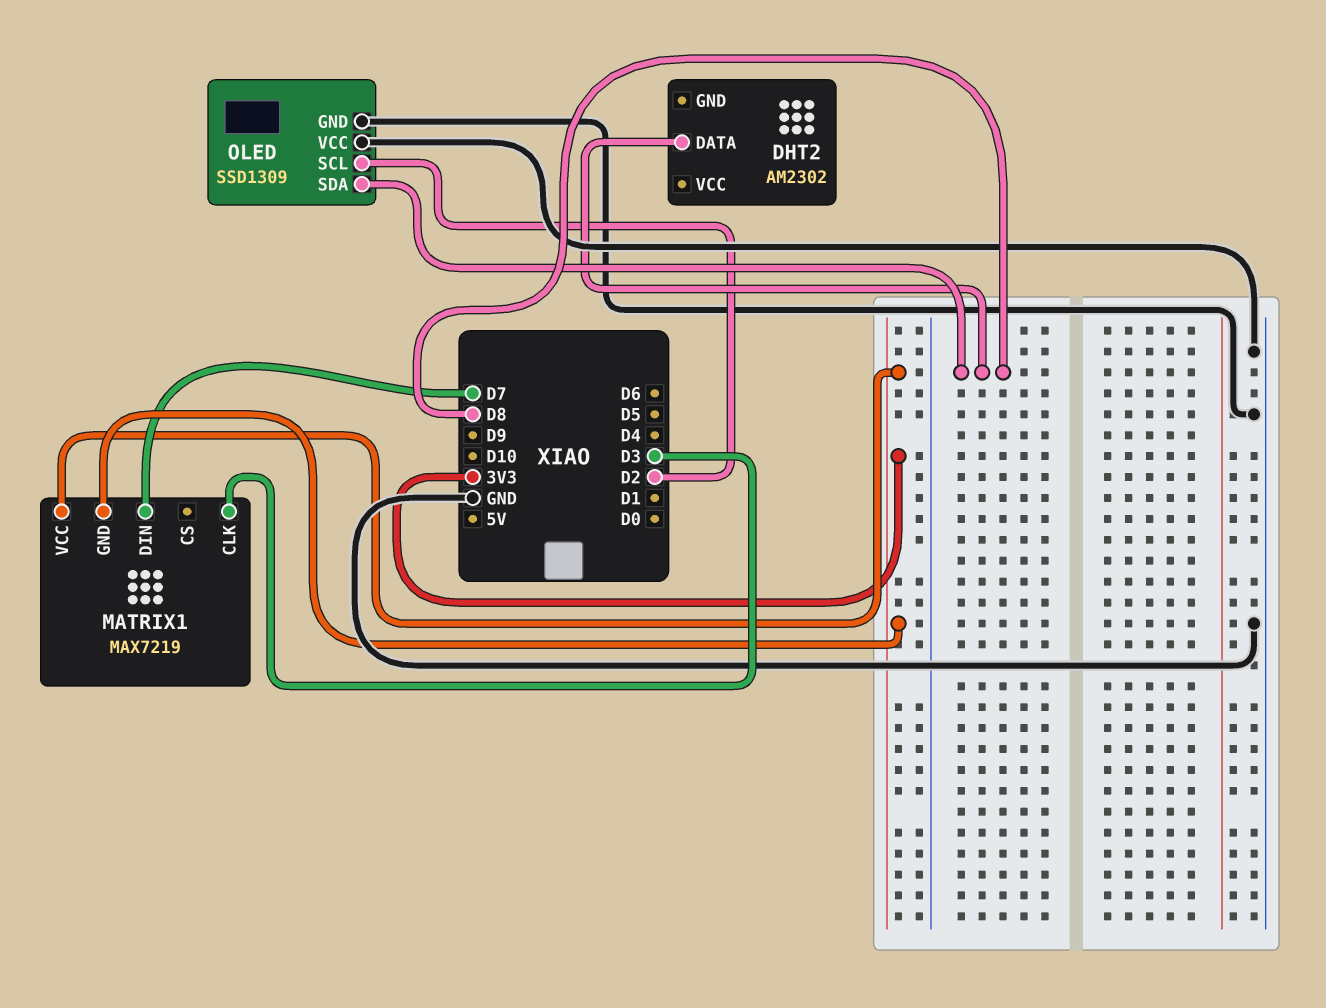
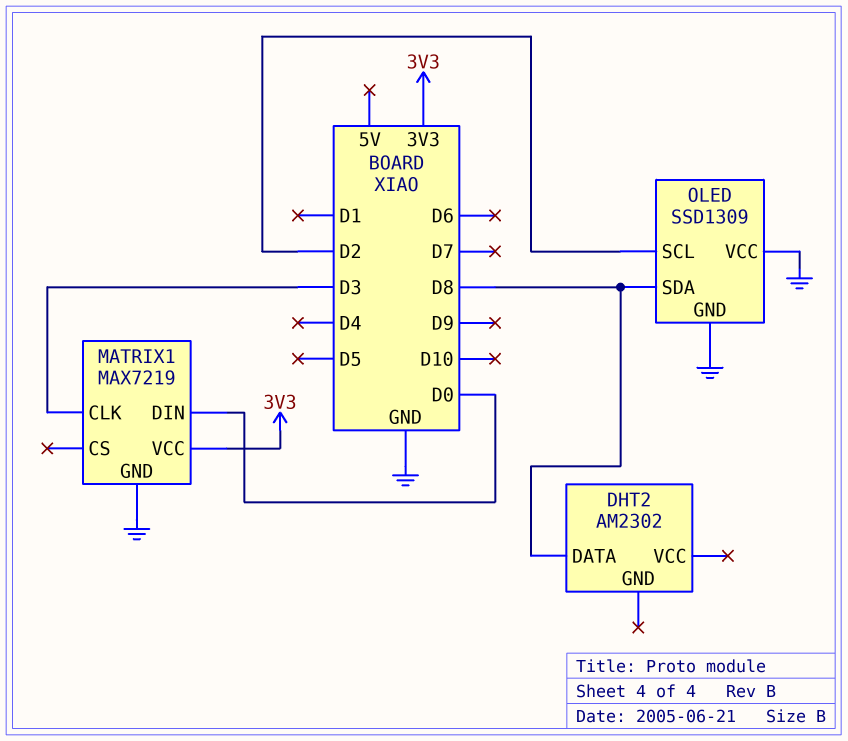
MATRIX1 pin DIN: D7 -> D0
MATRIX1 pin GND: 3V3 -> GND

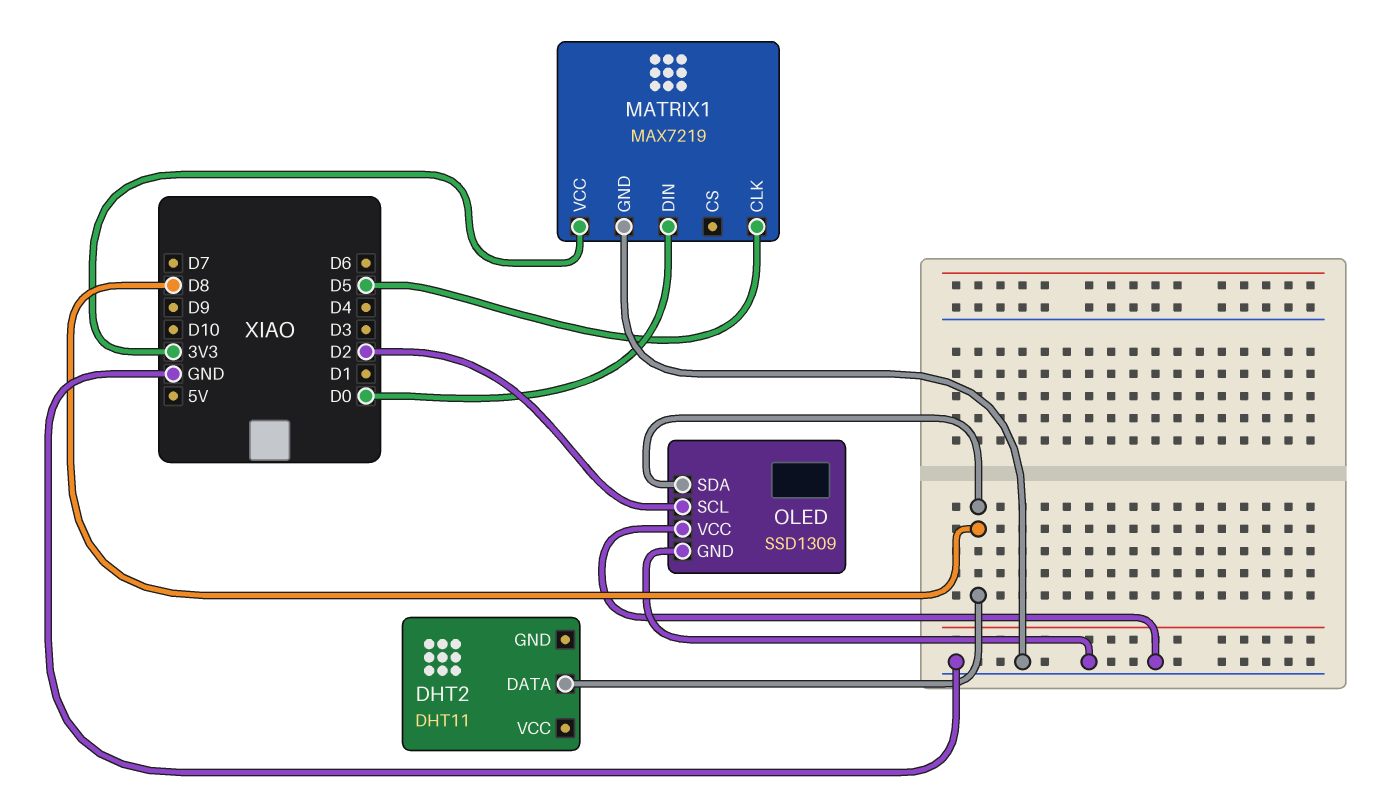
DHT2: AM2302 -> DHT11
MATRIX1 pin CLK: D3 -> D5

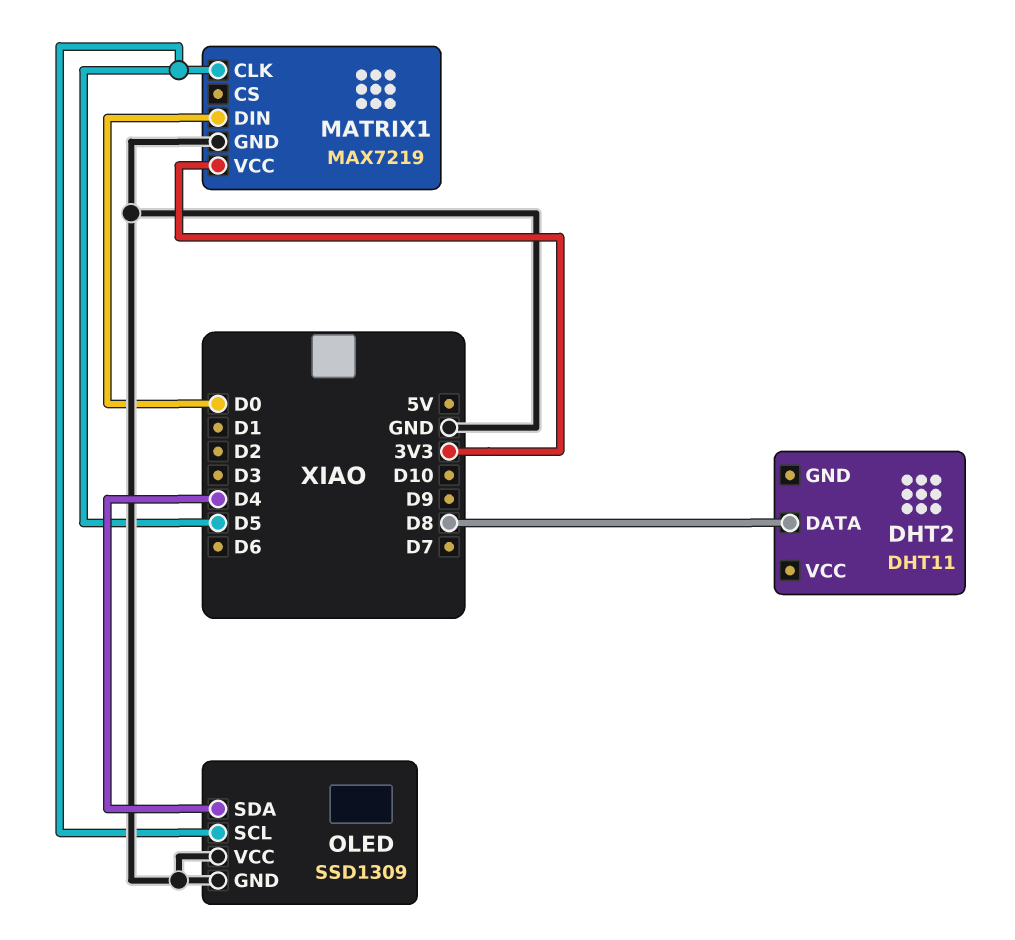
OLED pin SCL: D2 -> D5
OLED pin SDA: D8 -> D4

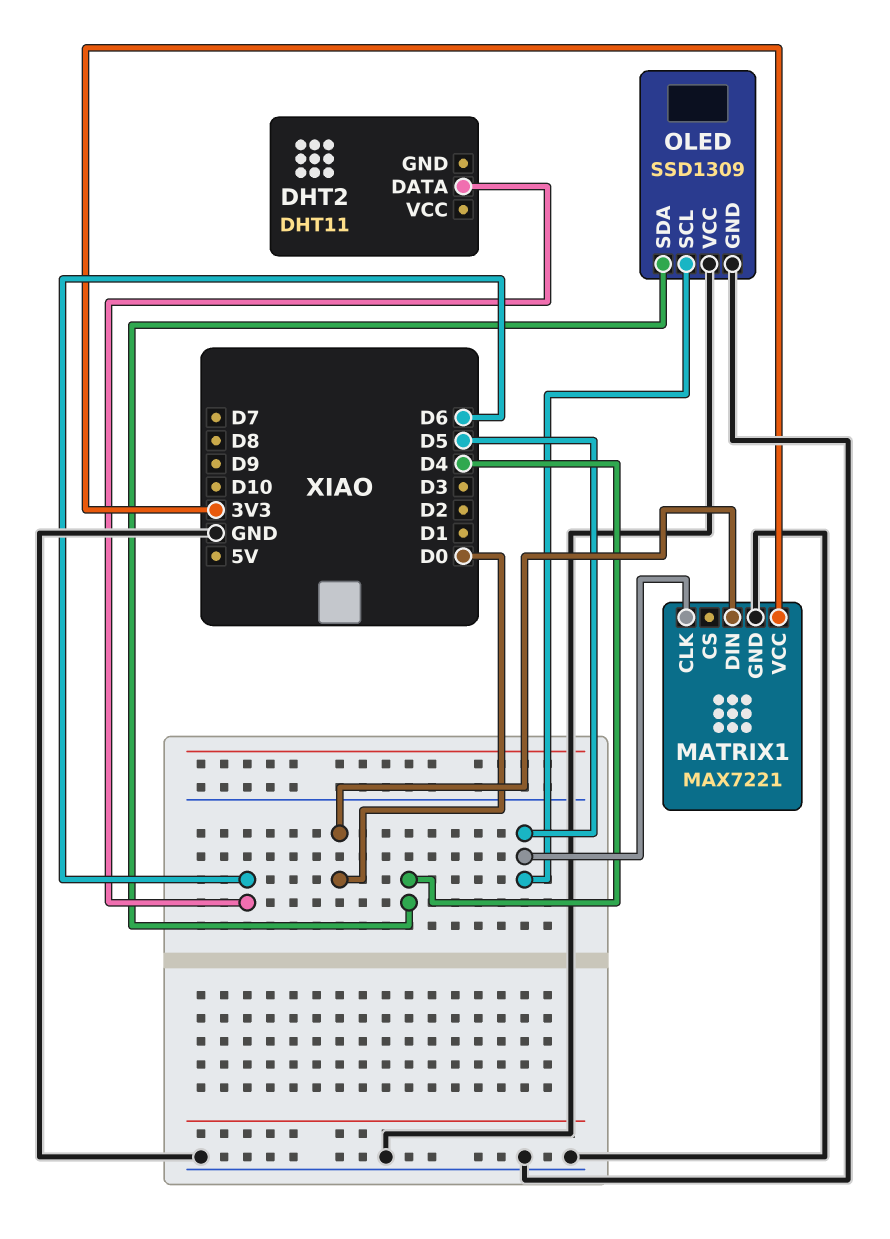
DHT2 pin DATA: D8 -> D6
MATRIX1: MAX7219 -> MAX7221

